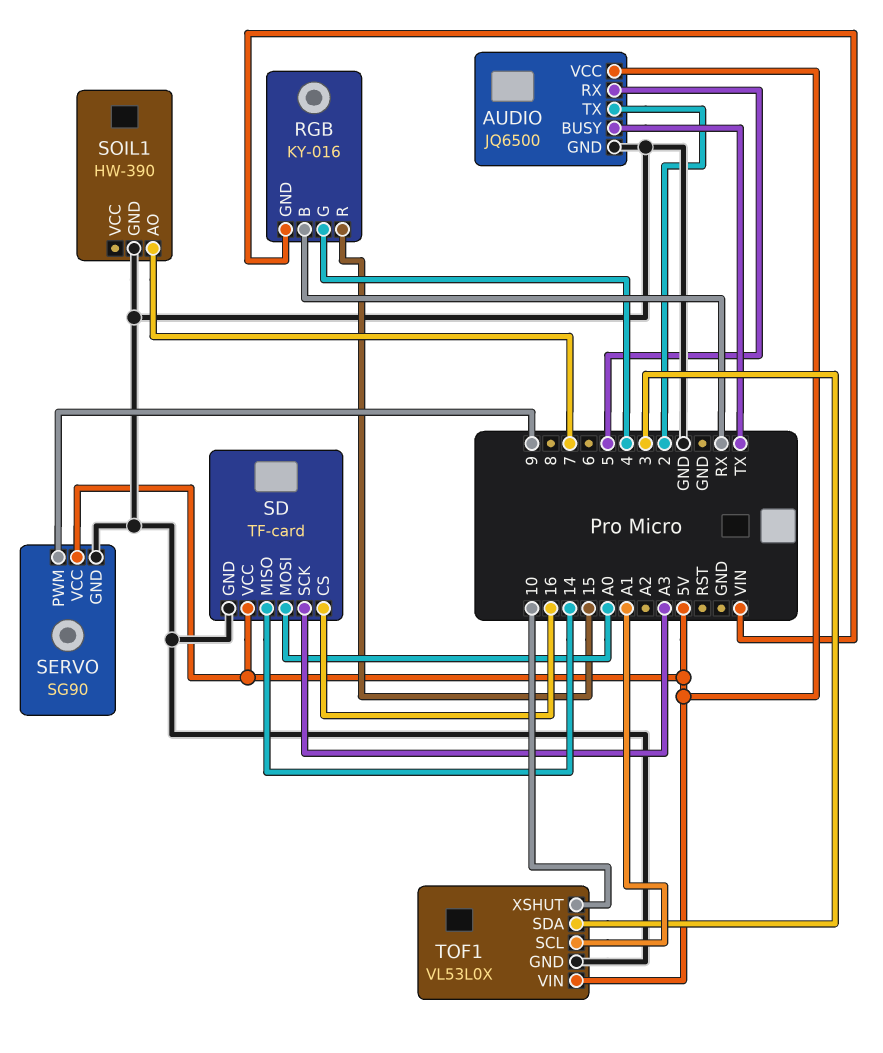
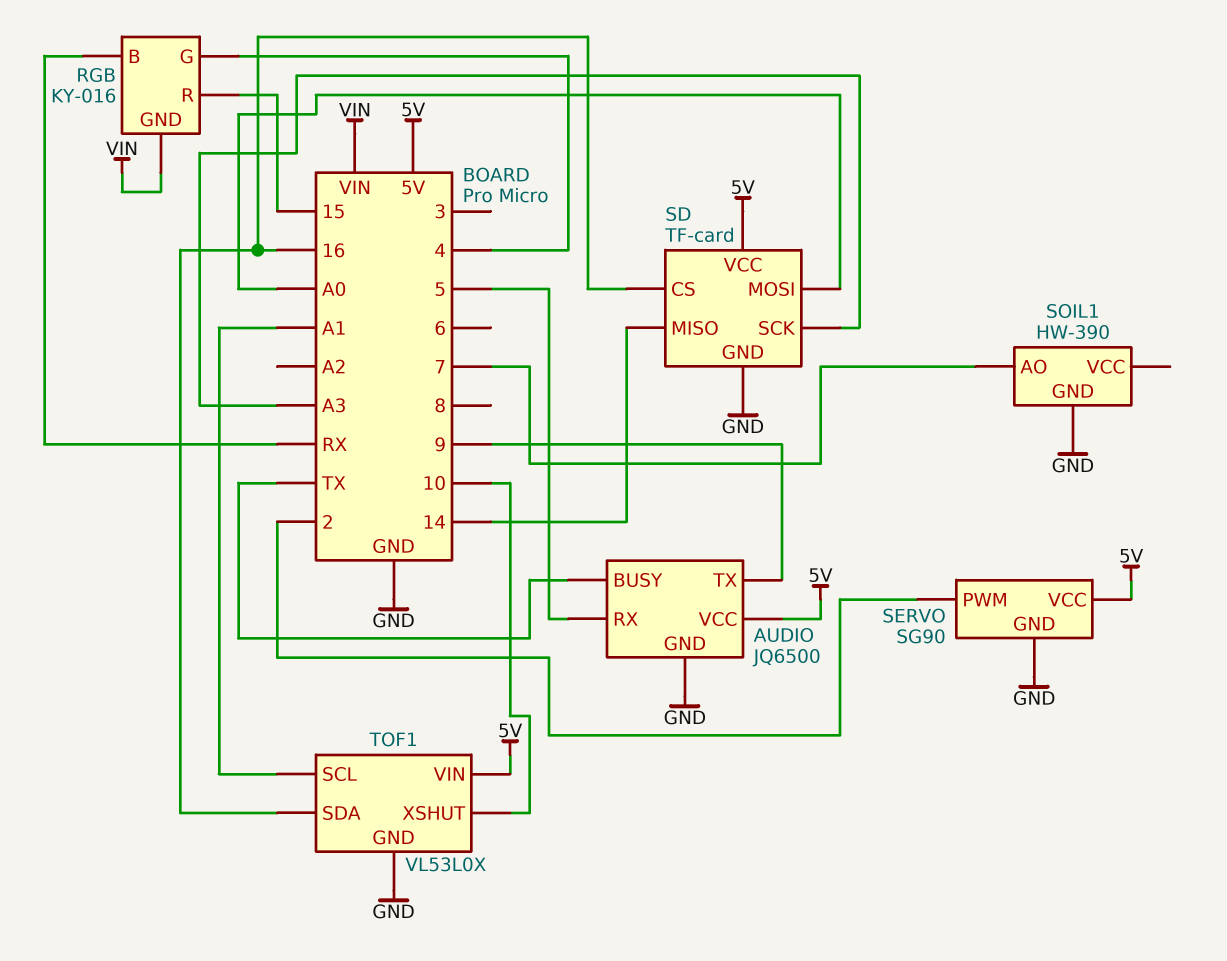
AUDIO pin TX: 2 -> 9
SERVO pin PWM: 9 -> 2
TOF1 pin SDA: 3 -> 16

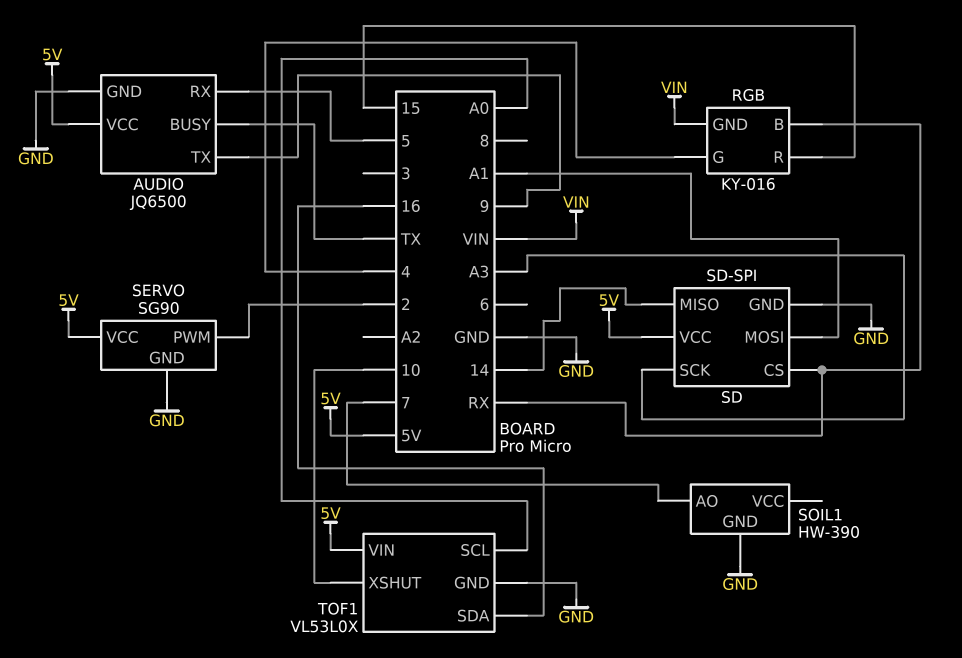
SD: TF-card -> SD-SPI
SD pin CS: 16 -> RX
SD pin MOSI: A0 -> A1
TOF1 pin SCL: A1 -> A0

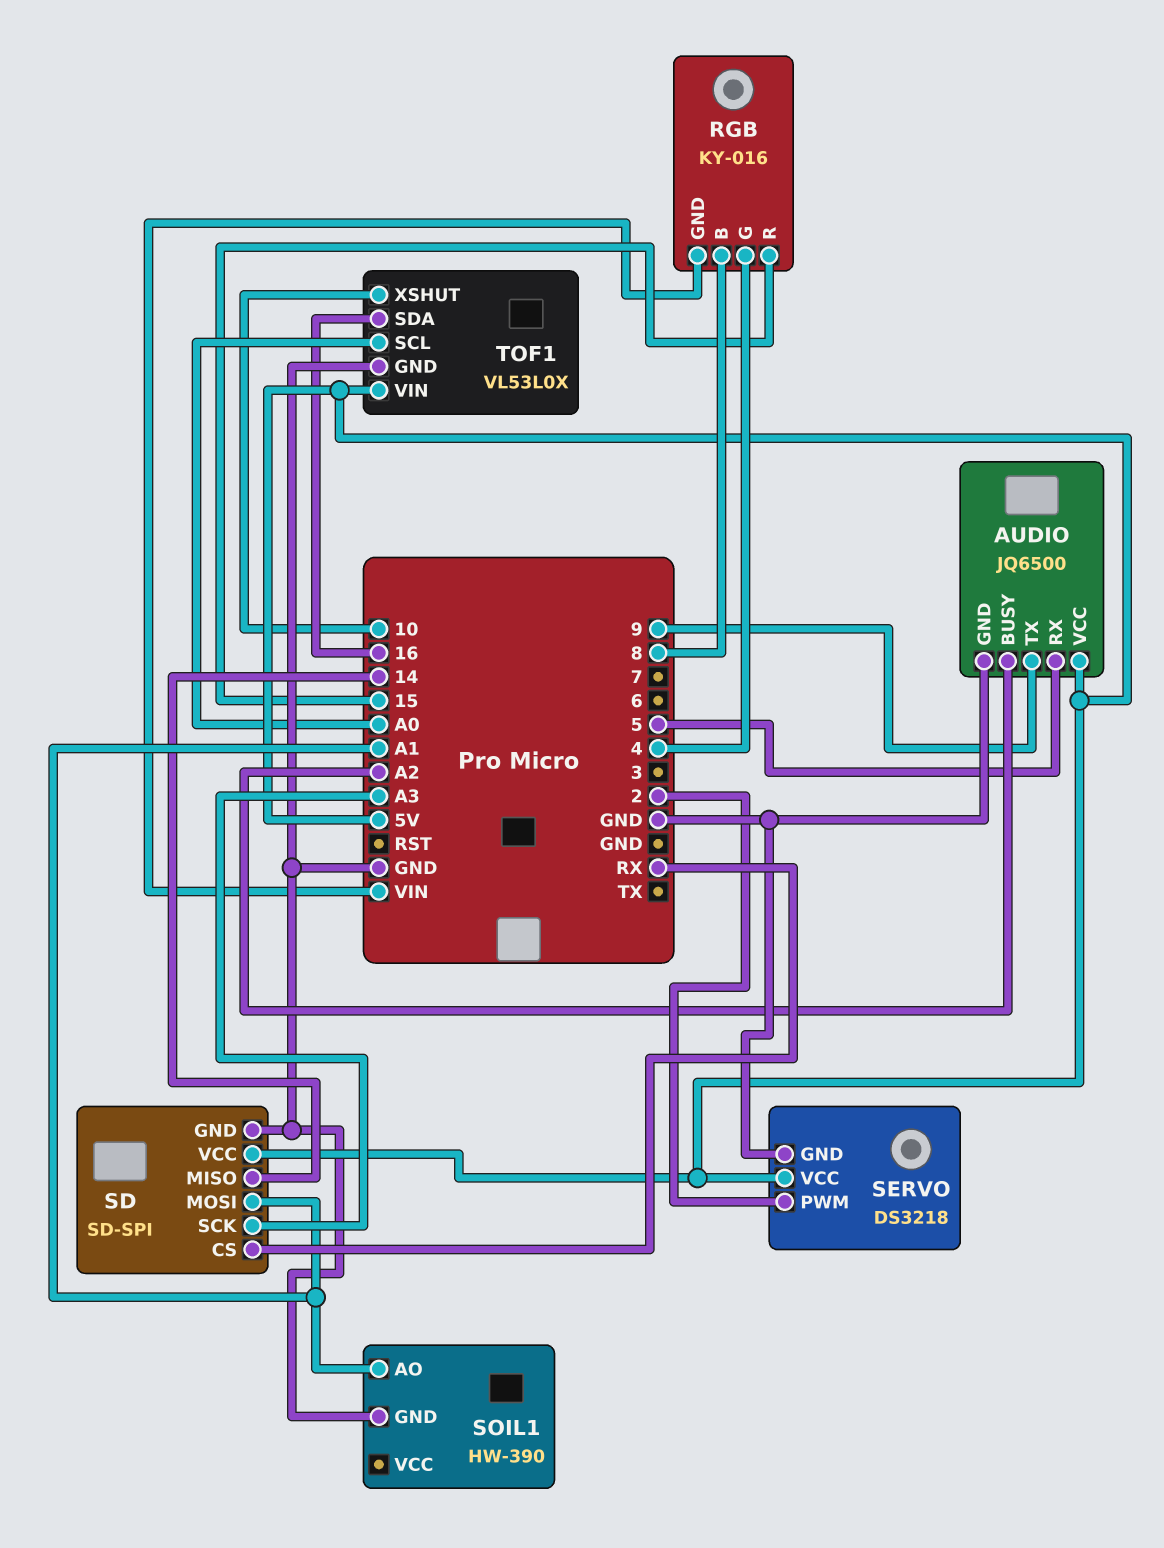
AUDIO pin BUSY: TX -> A2
RGB pin B: RX -> 8
SERVO: SG90 -> DS3218
SOIL1 pin AO: 7 -> A1

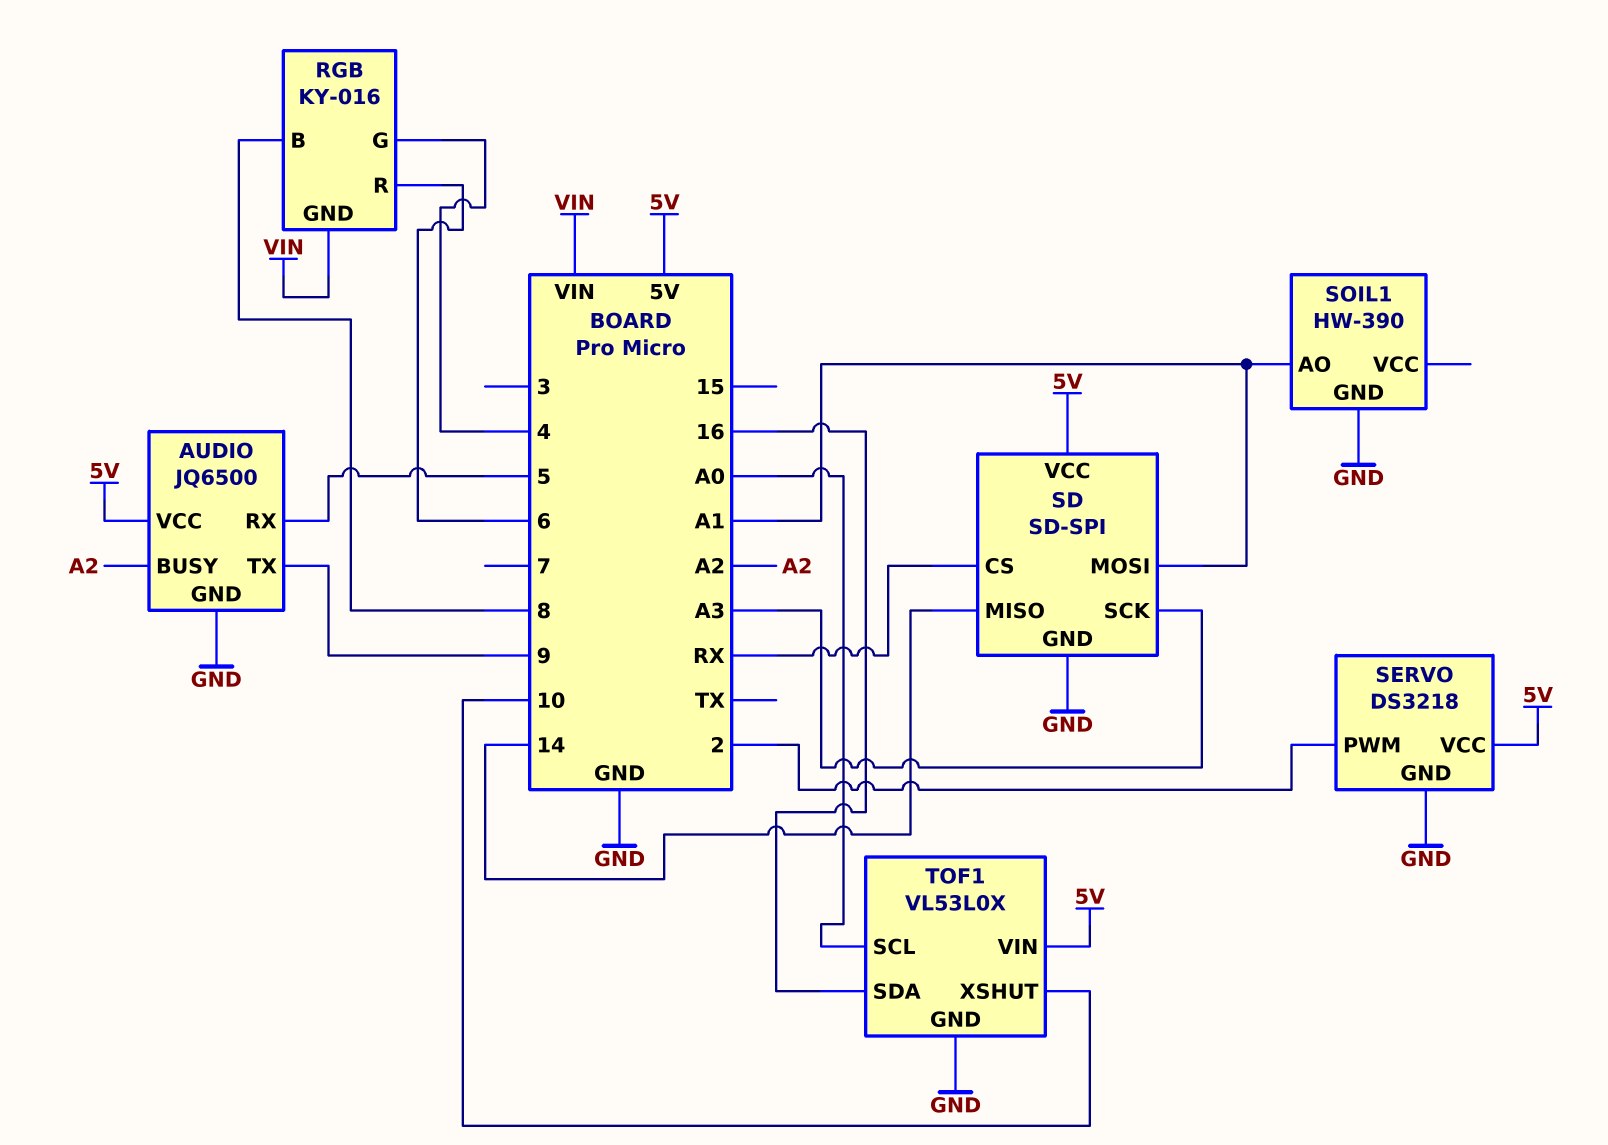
RGB pin R: 15 -> 6

